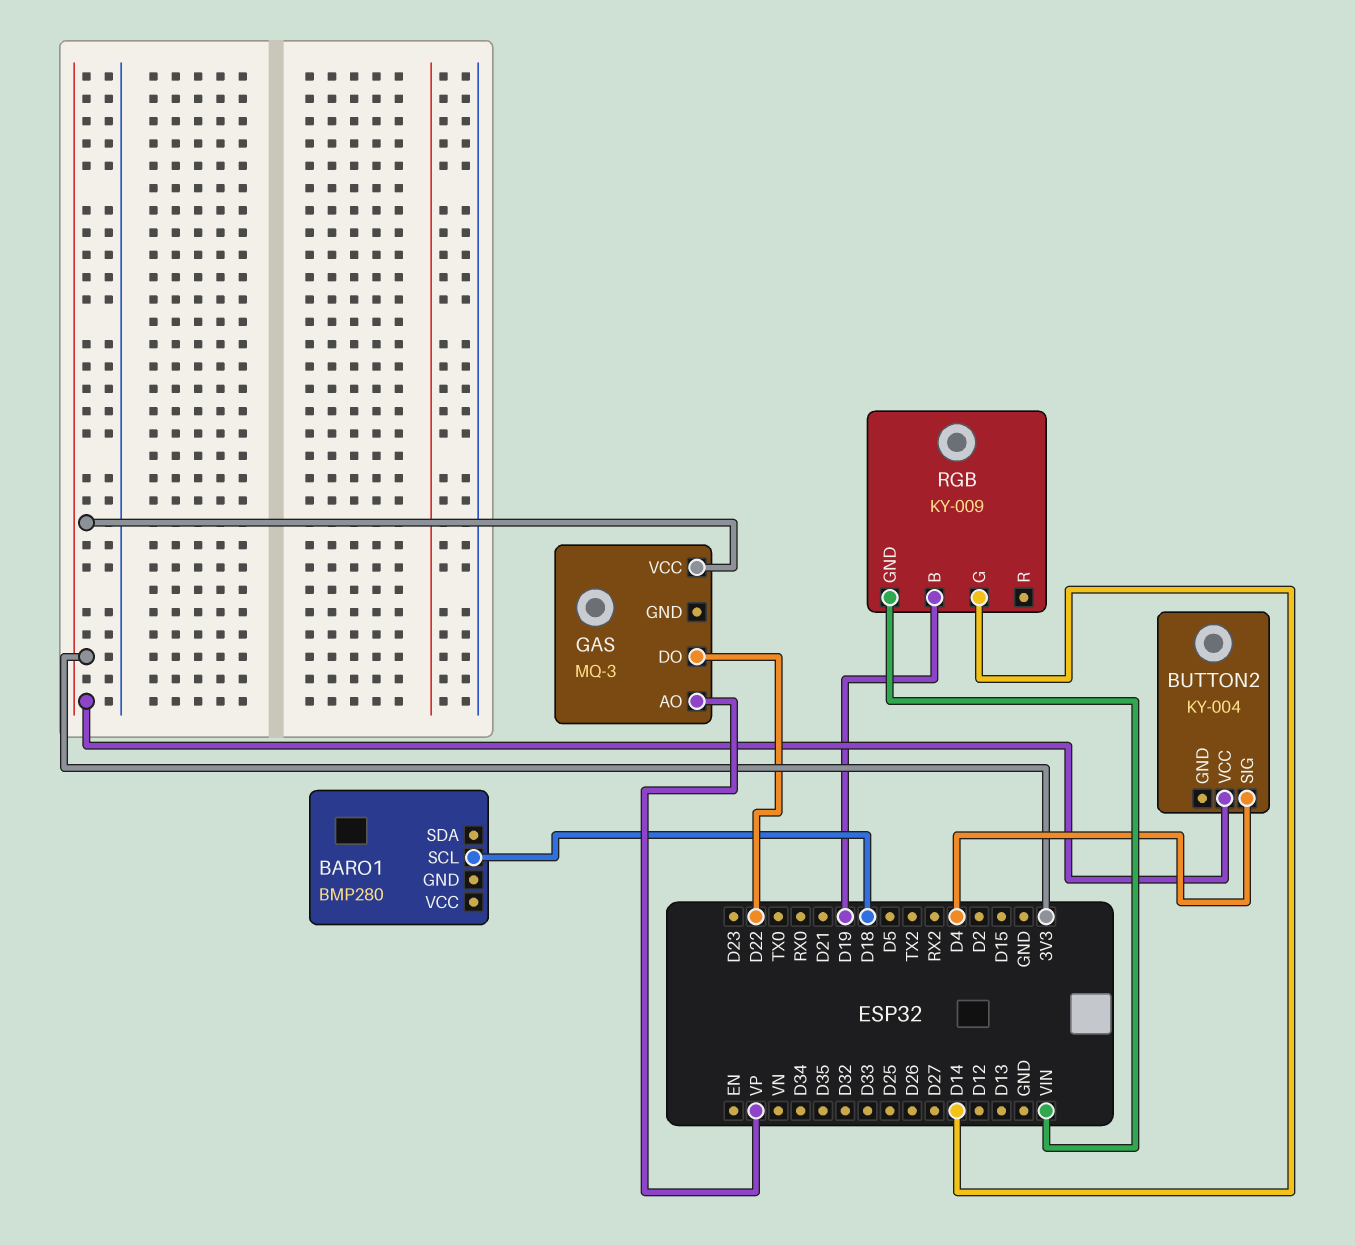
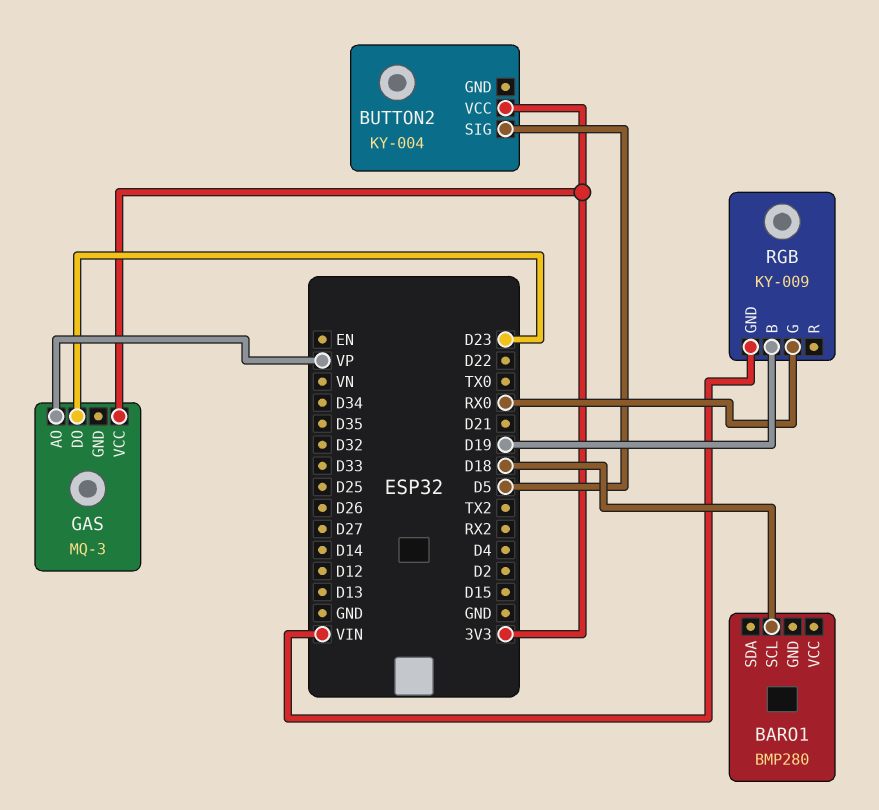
BUTTON2 pin SIG: D4 -> D5
GAS pin DO: D22 -> D23
RGB pin G: D14 -> RX0

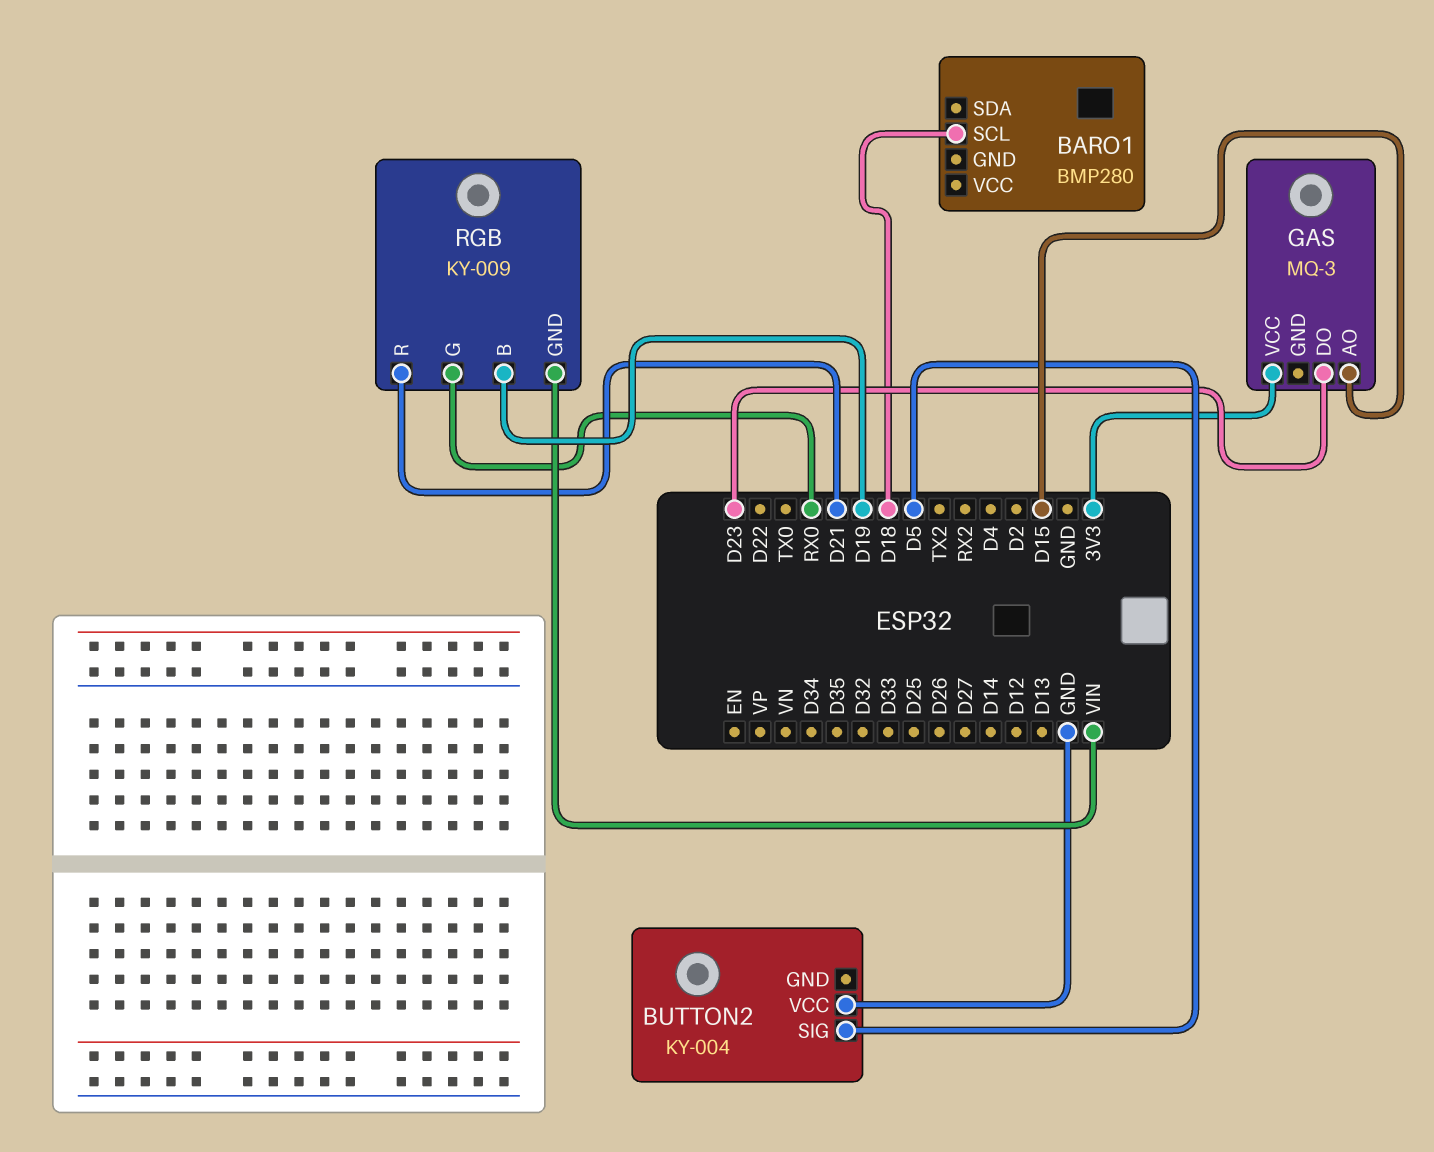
BUTTON2 pin VCC: 3V3 -> GND
GAS pin AO: VP -> D15
RGB pin R: none -> D21

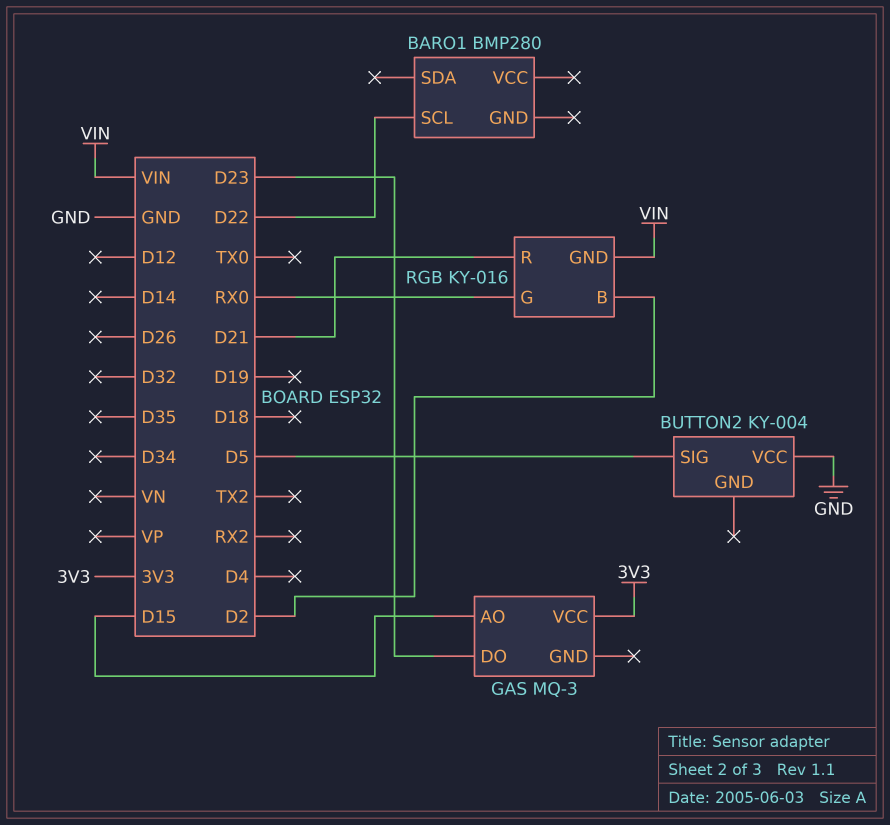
BARO1 pin SCL: D18 -> D22
RGB: KY-009 -> KY-016
RGB pin B: D19 -> D2

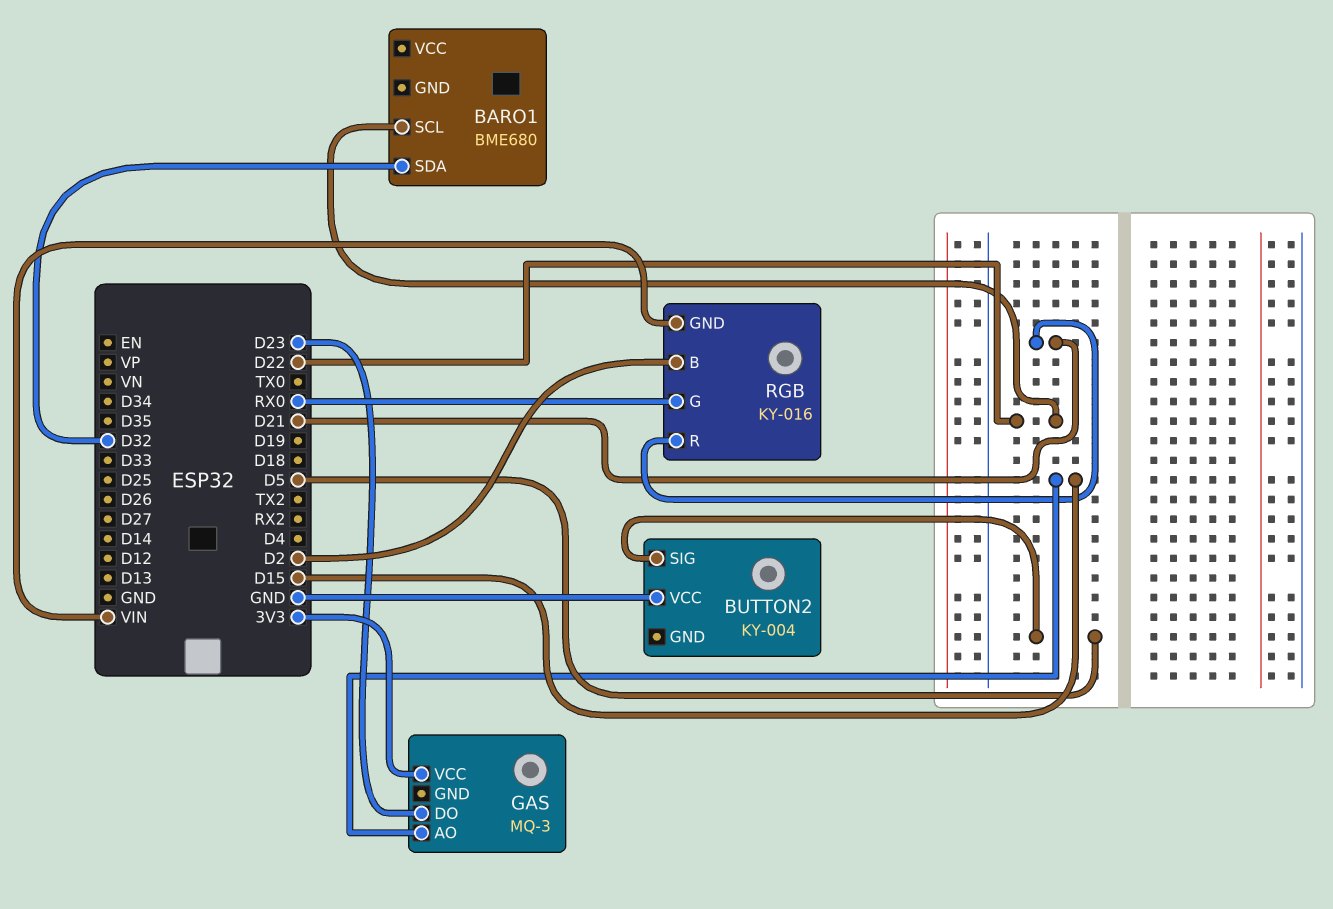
BARO1: BMP280 -> BME680
BARO1 pin SDA: none -> D32

